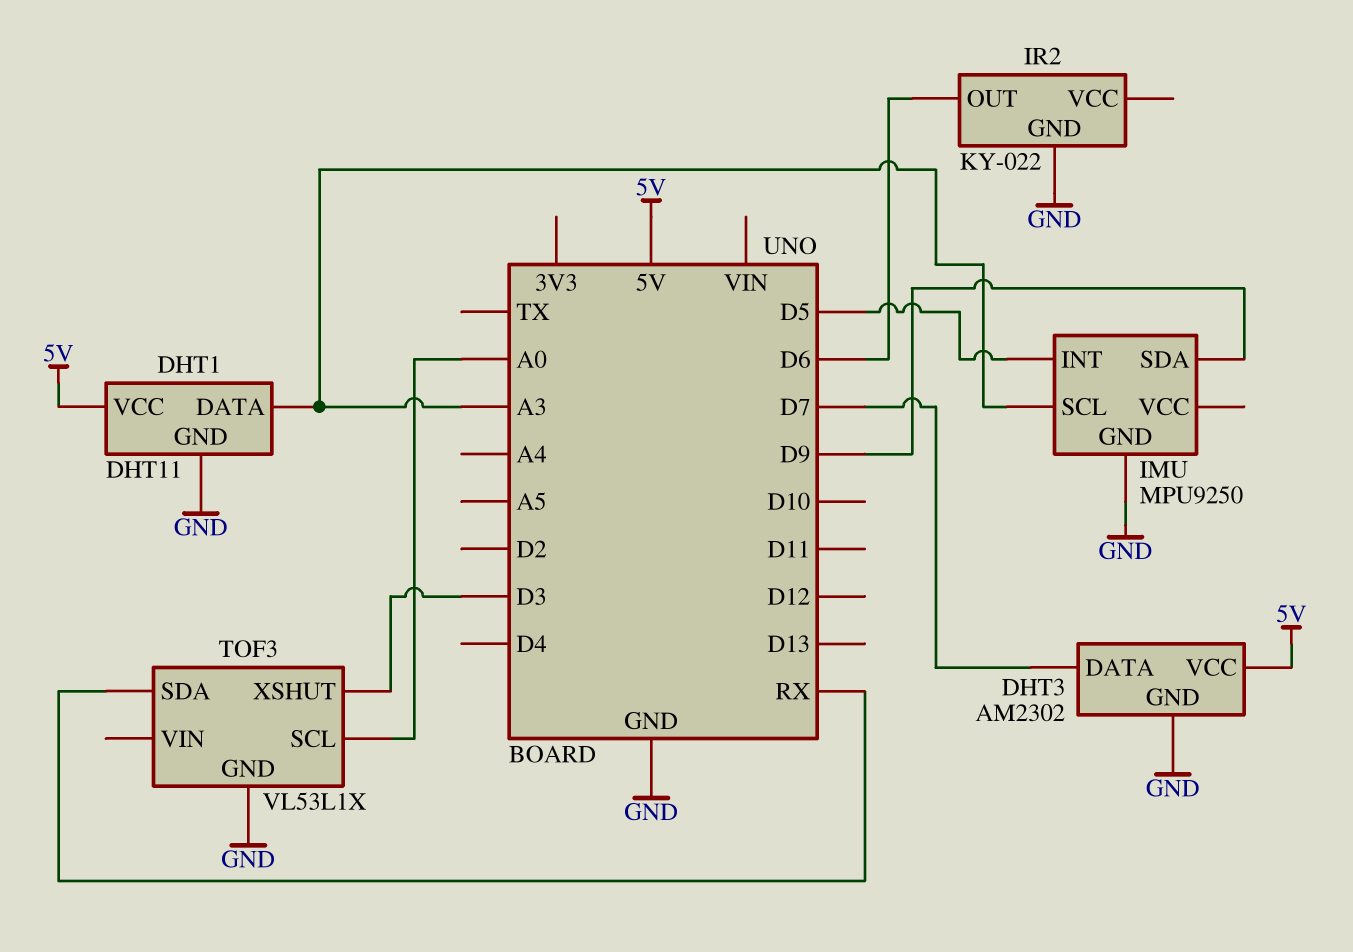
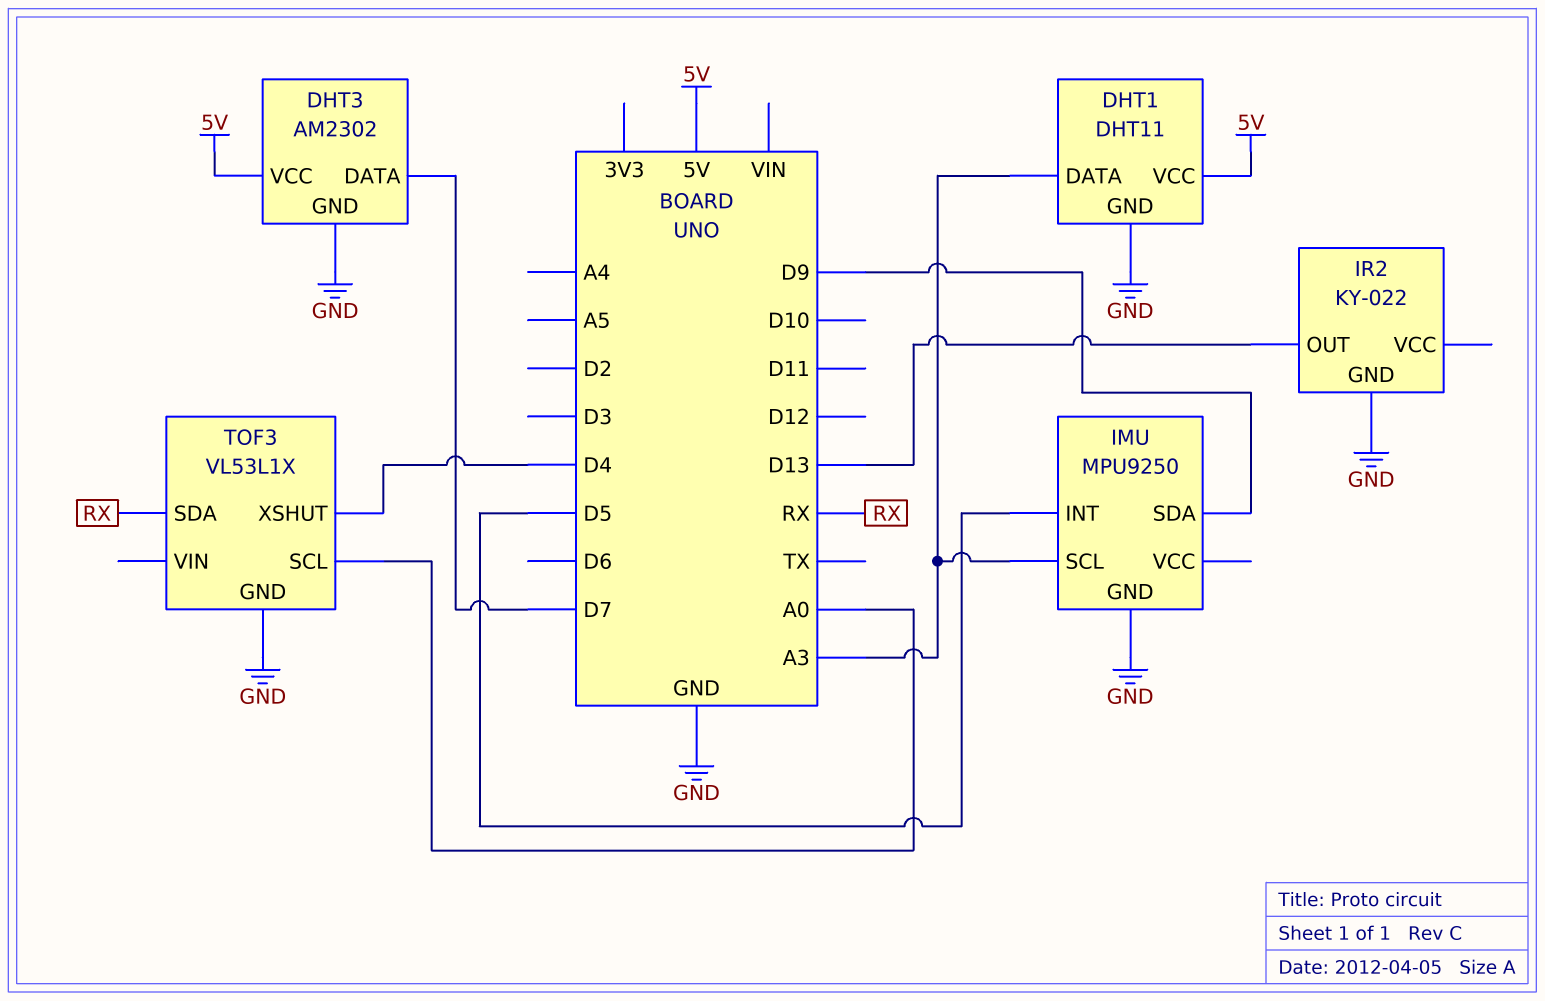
IR2 pin OUT: D6 -> D13
TOF3 pin XSHUT: D3 -> D4

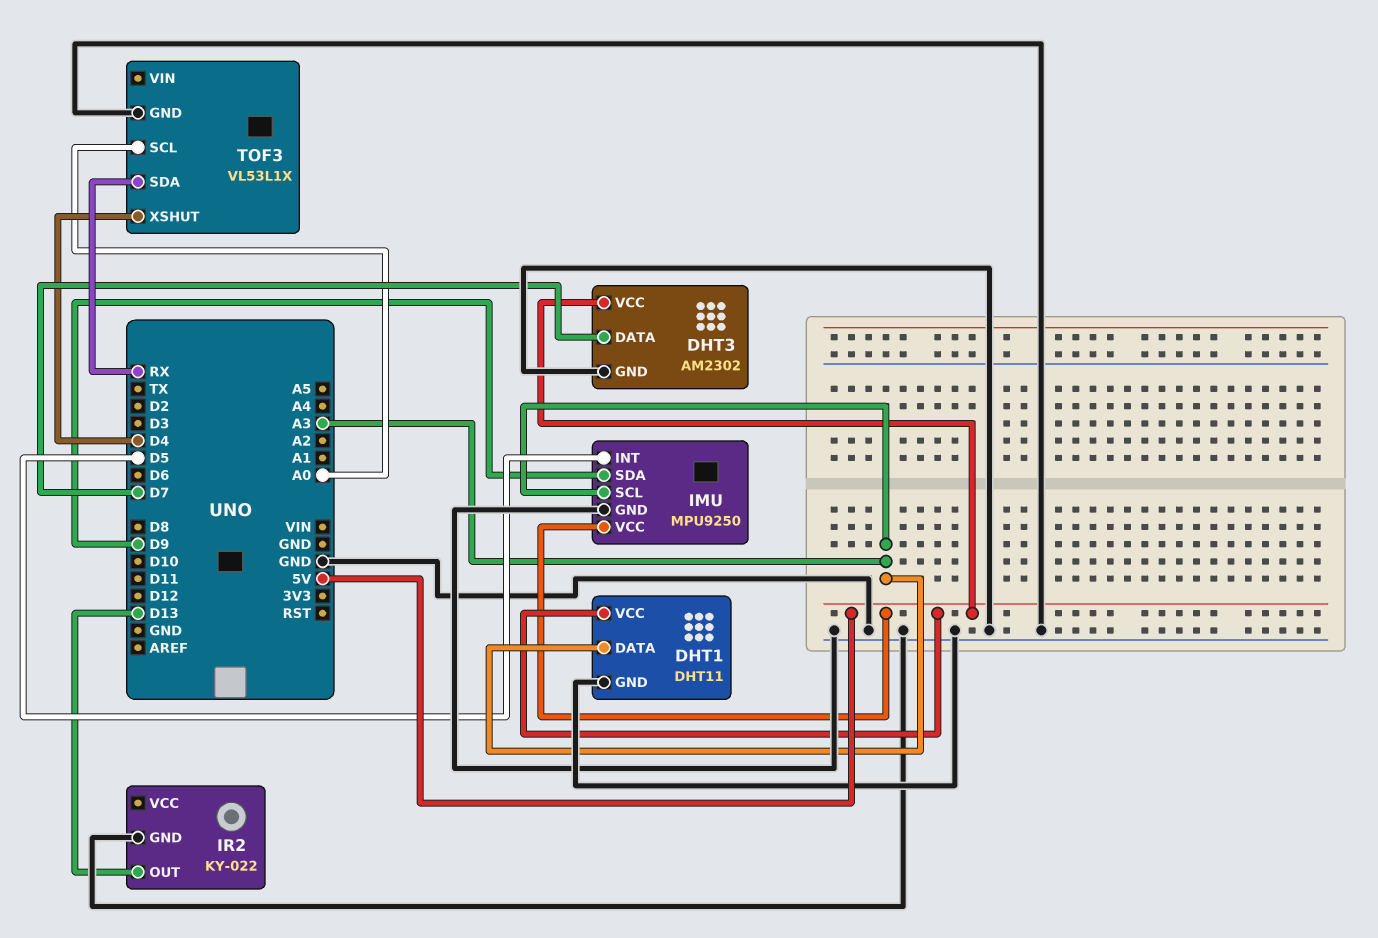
IMU pin VCC: none -> 5V

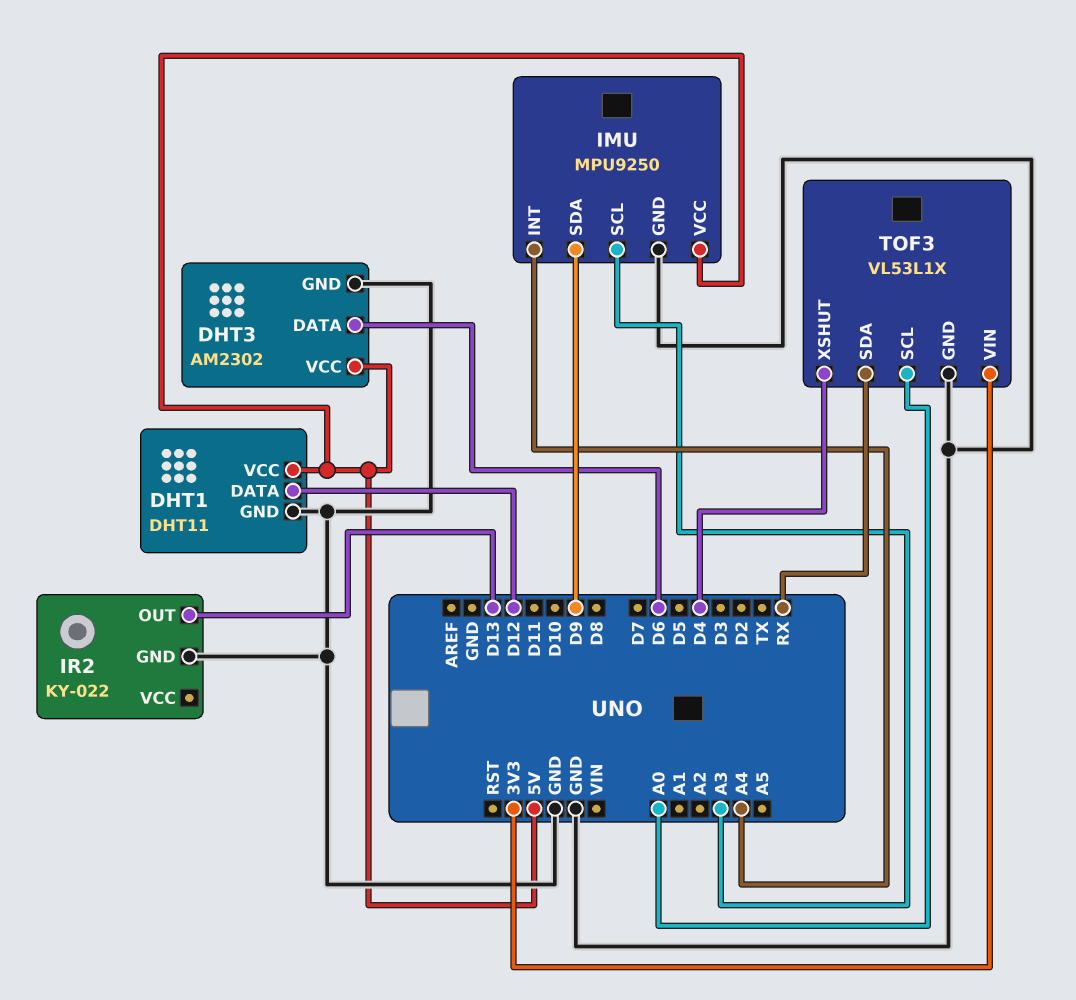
DHT1 pin DATA: A3 -> D12
DHT3 pin DATA: D7 -> D6
IMU pin INT: D5 -> A4
TOF3 pin VIN: none -> 3V3

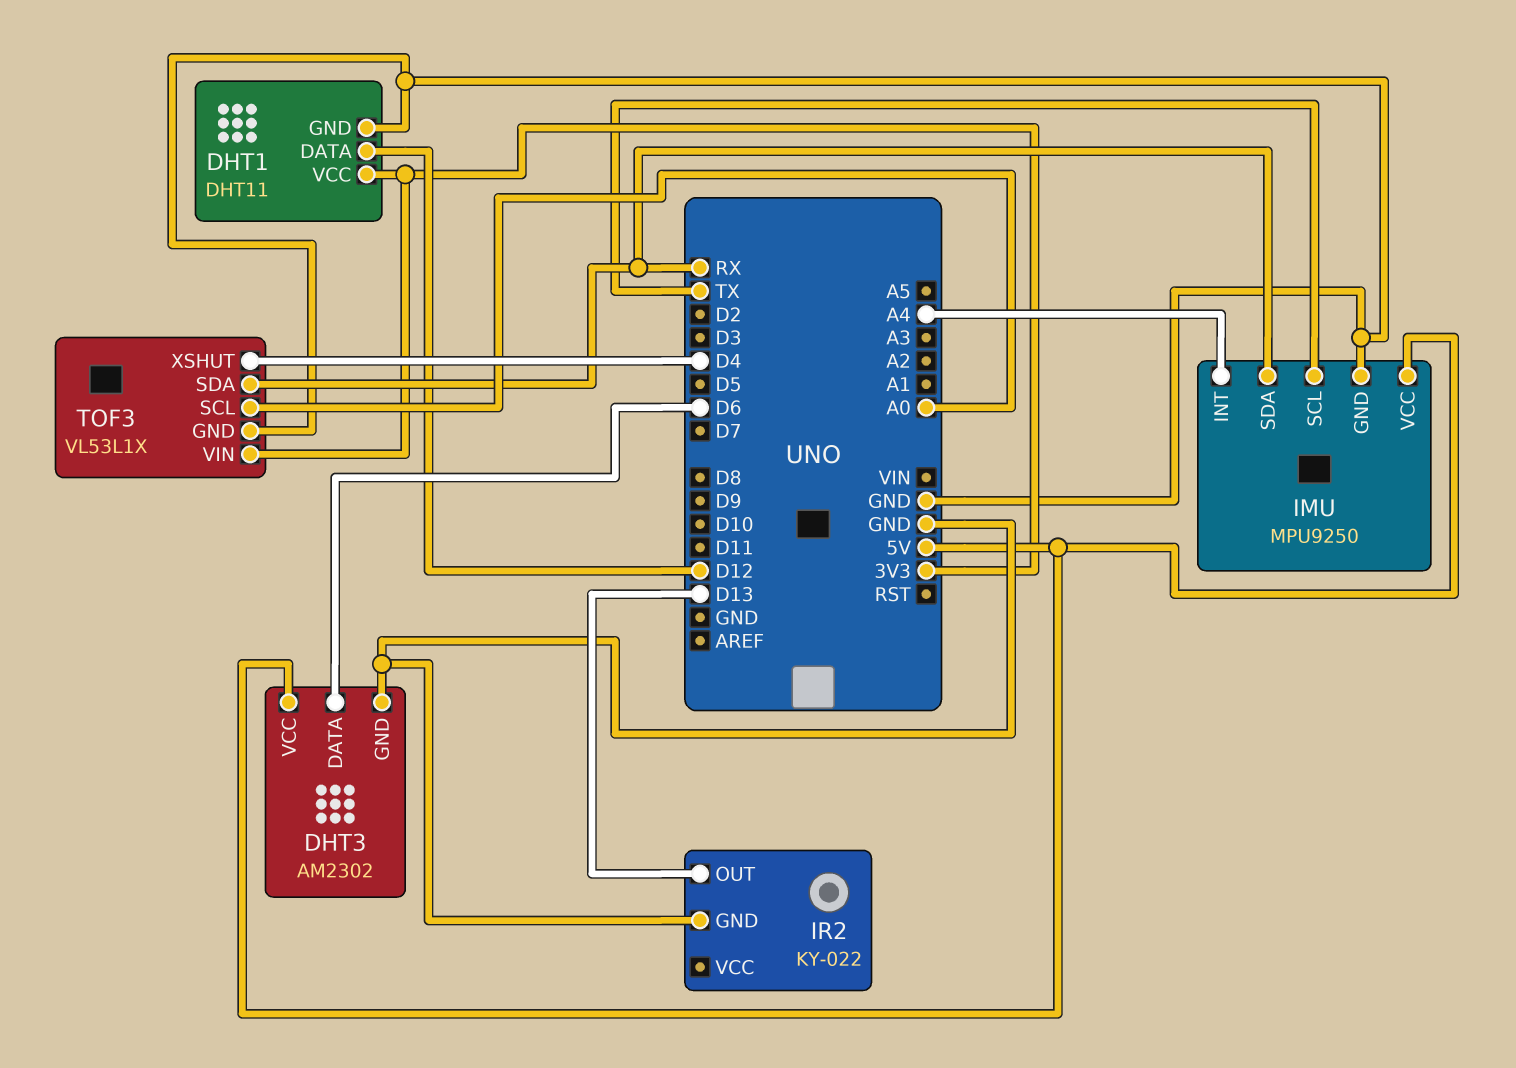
DHT1 pin VCC: 5V -> 3V3
IMU pin SCL: A3 -> TX
IMU pin SDA: D9 -> RX

